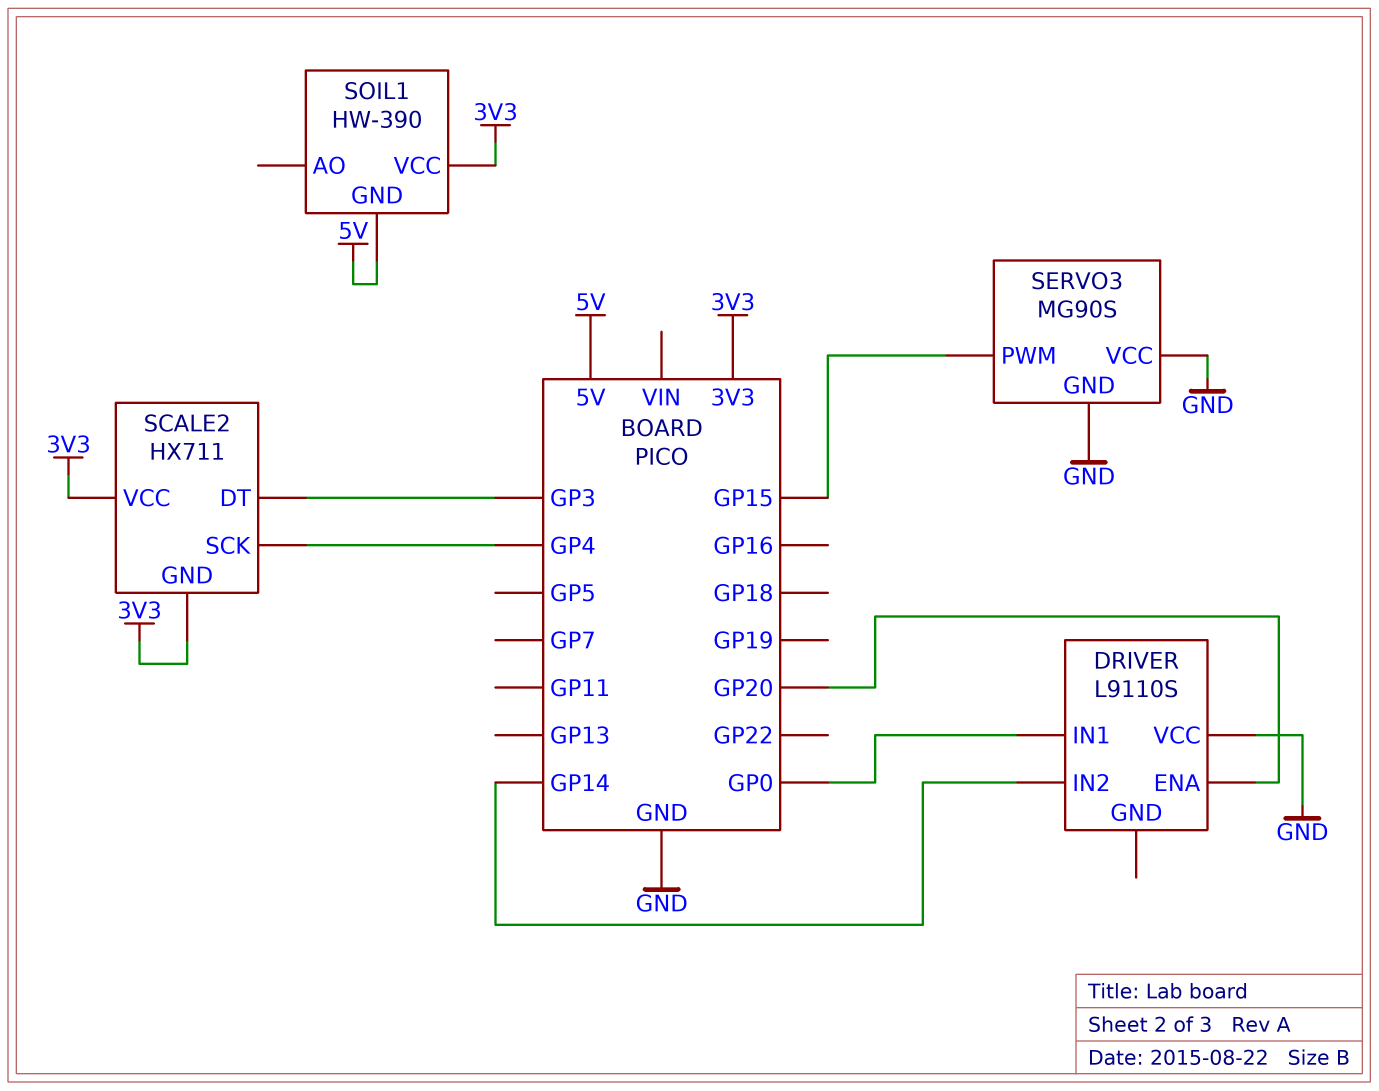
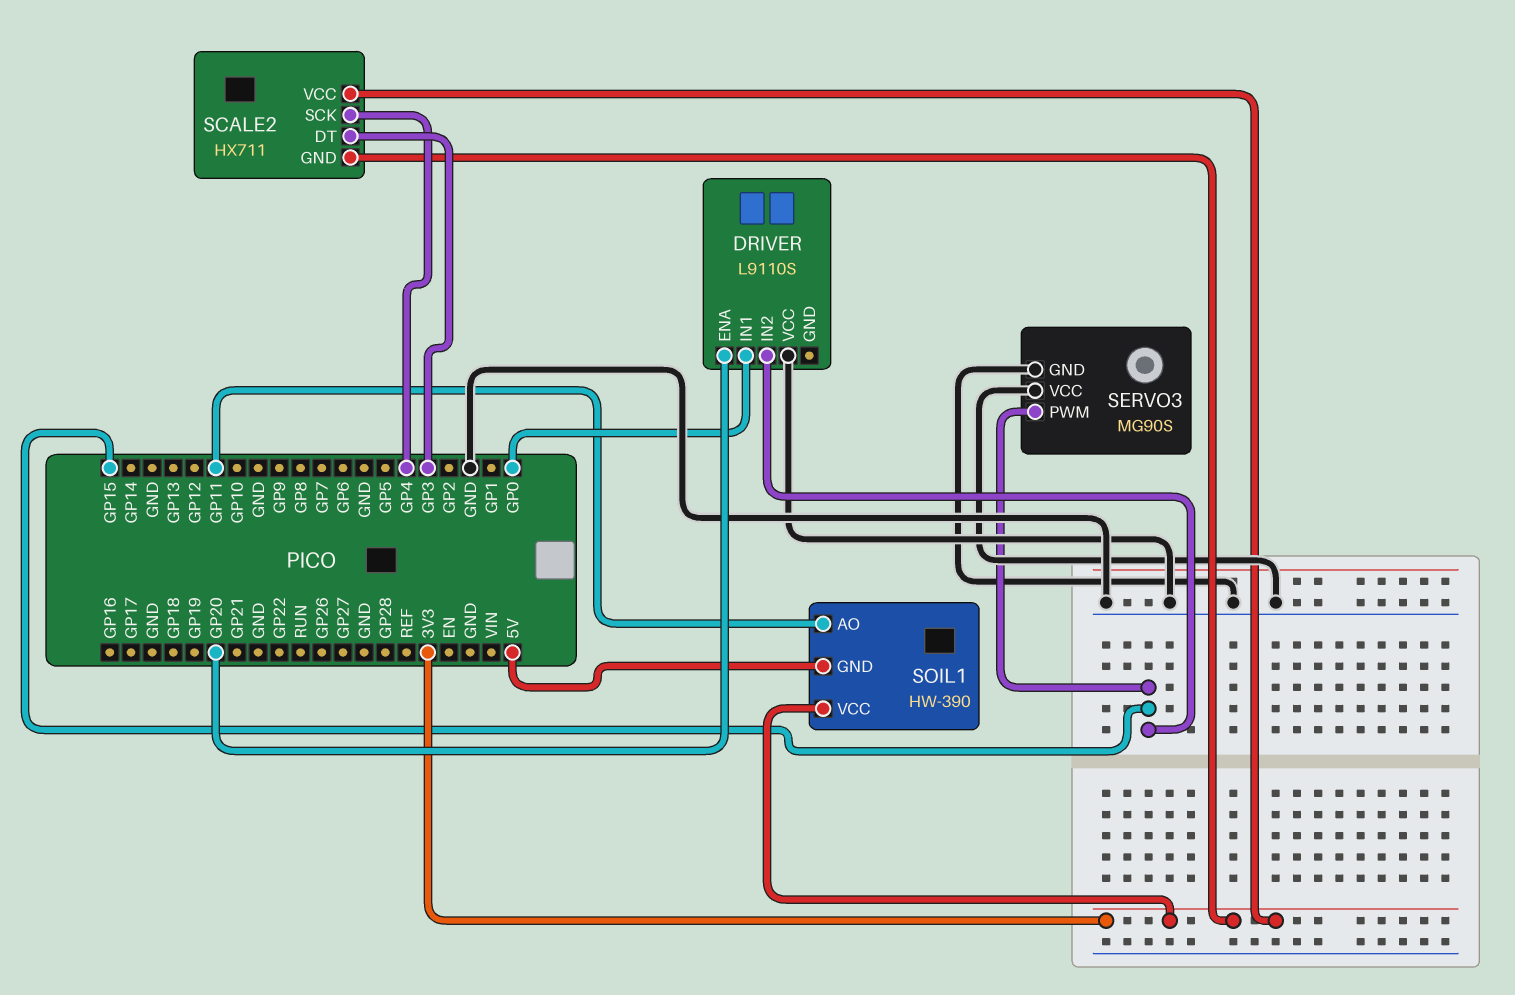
DRIVER pin IN2: GP14 -> GP15
SOIL1 pin AO: none -> GP11

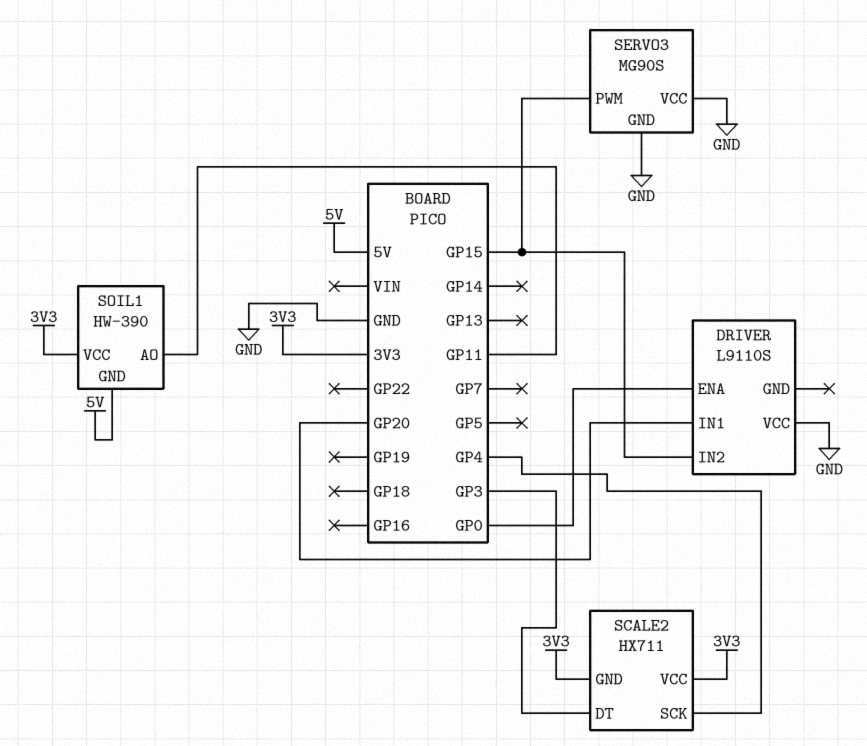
DRIVER pin ENA: GP20 -> GP0
DRIVER pin IN1: GP0 -> GP20

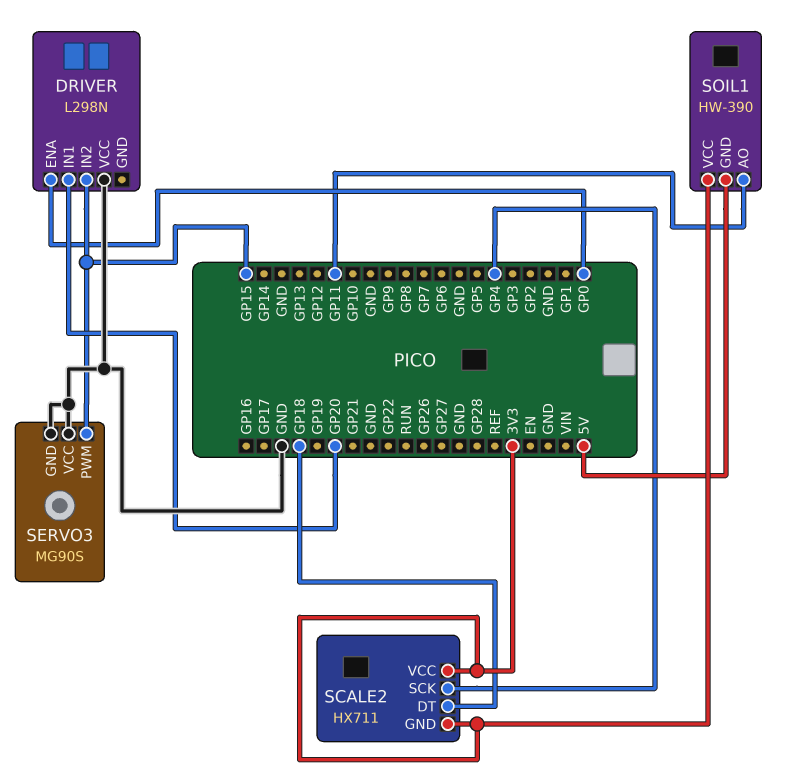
DRIVER: L9110S -> L298N
SCALE2 pin DT: GP3 -> GP18

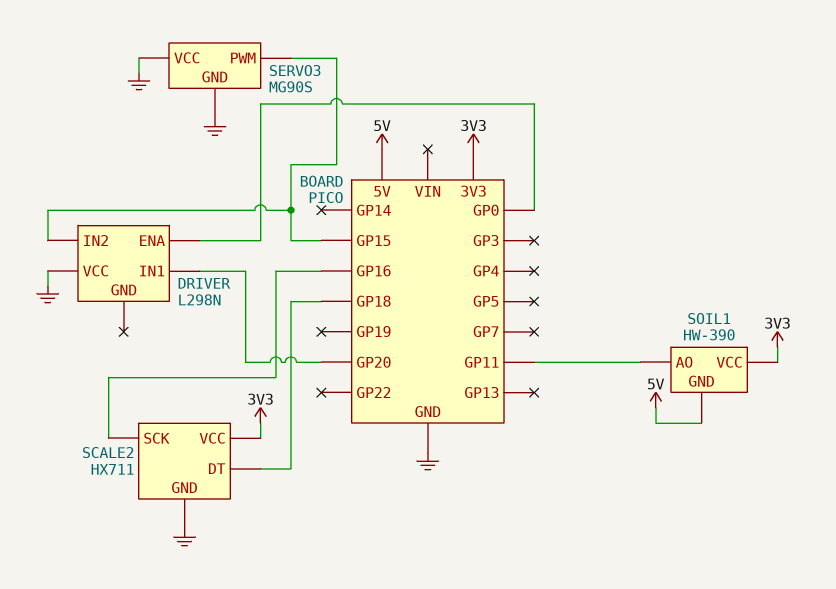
SCALE2 pin GND: 3V3 -> GND
SCALE2 pin SCK: GP4 -> GP16

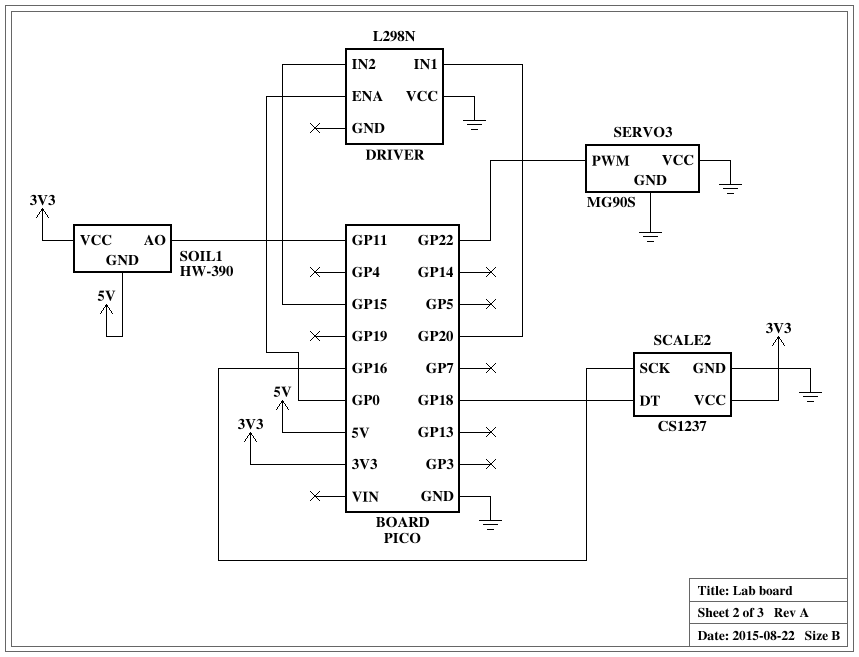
SCALE2: HX711 -> CS1237
SERVO3 pin PWM: GP15 -> GP22

